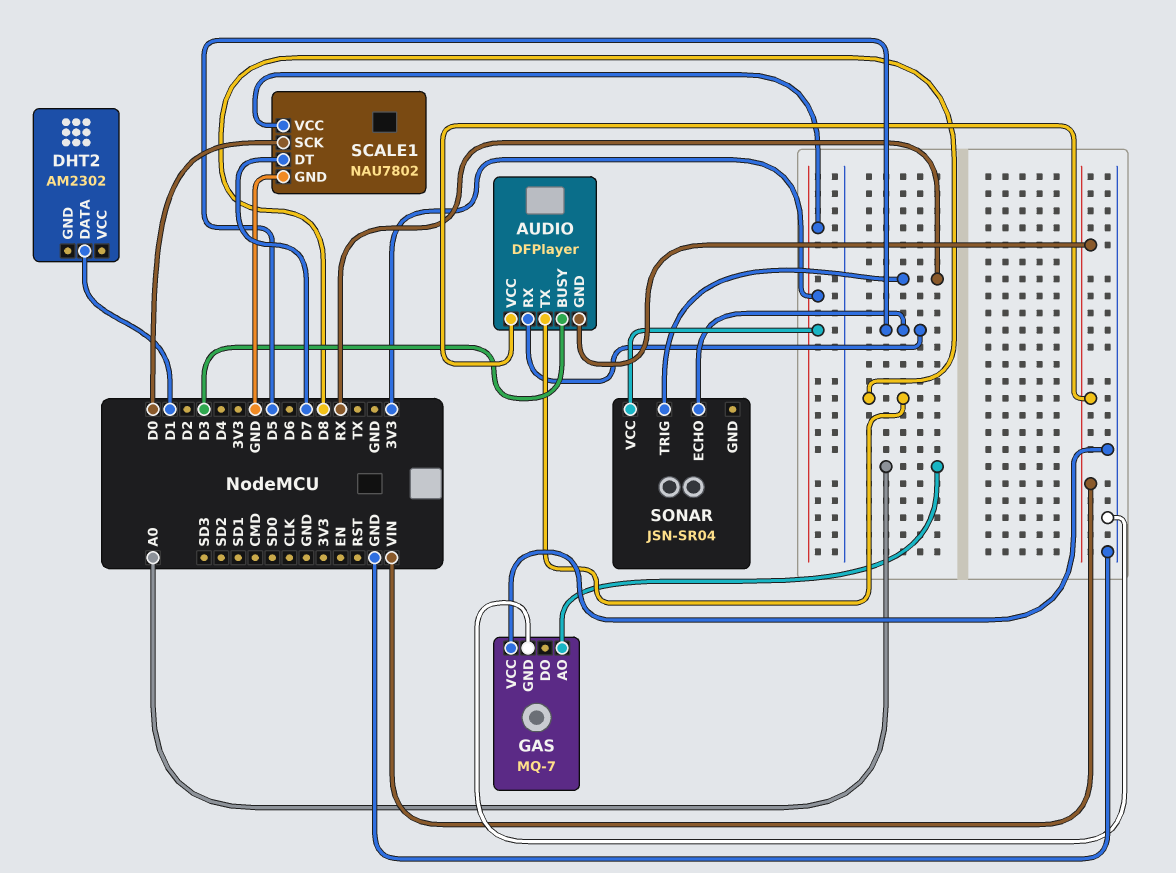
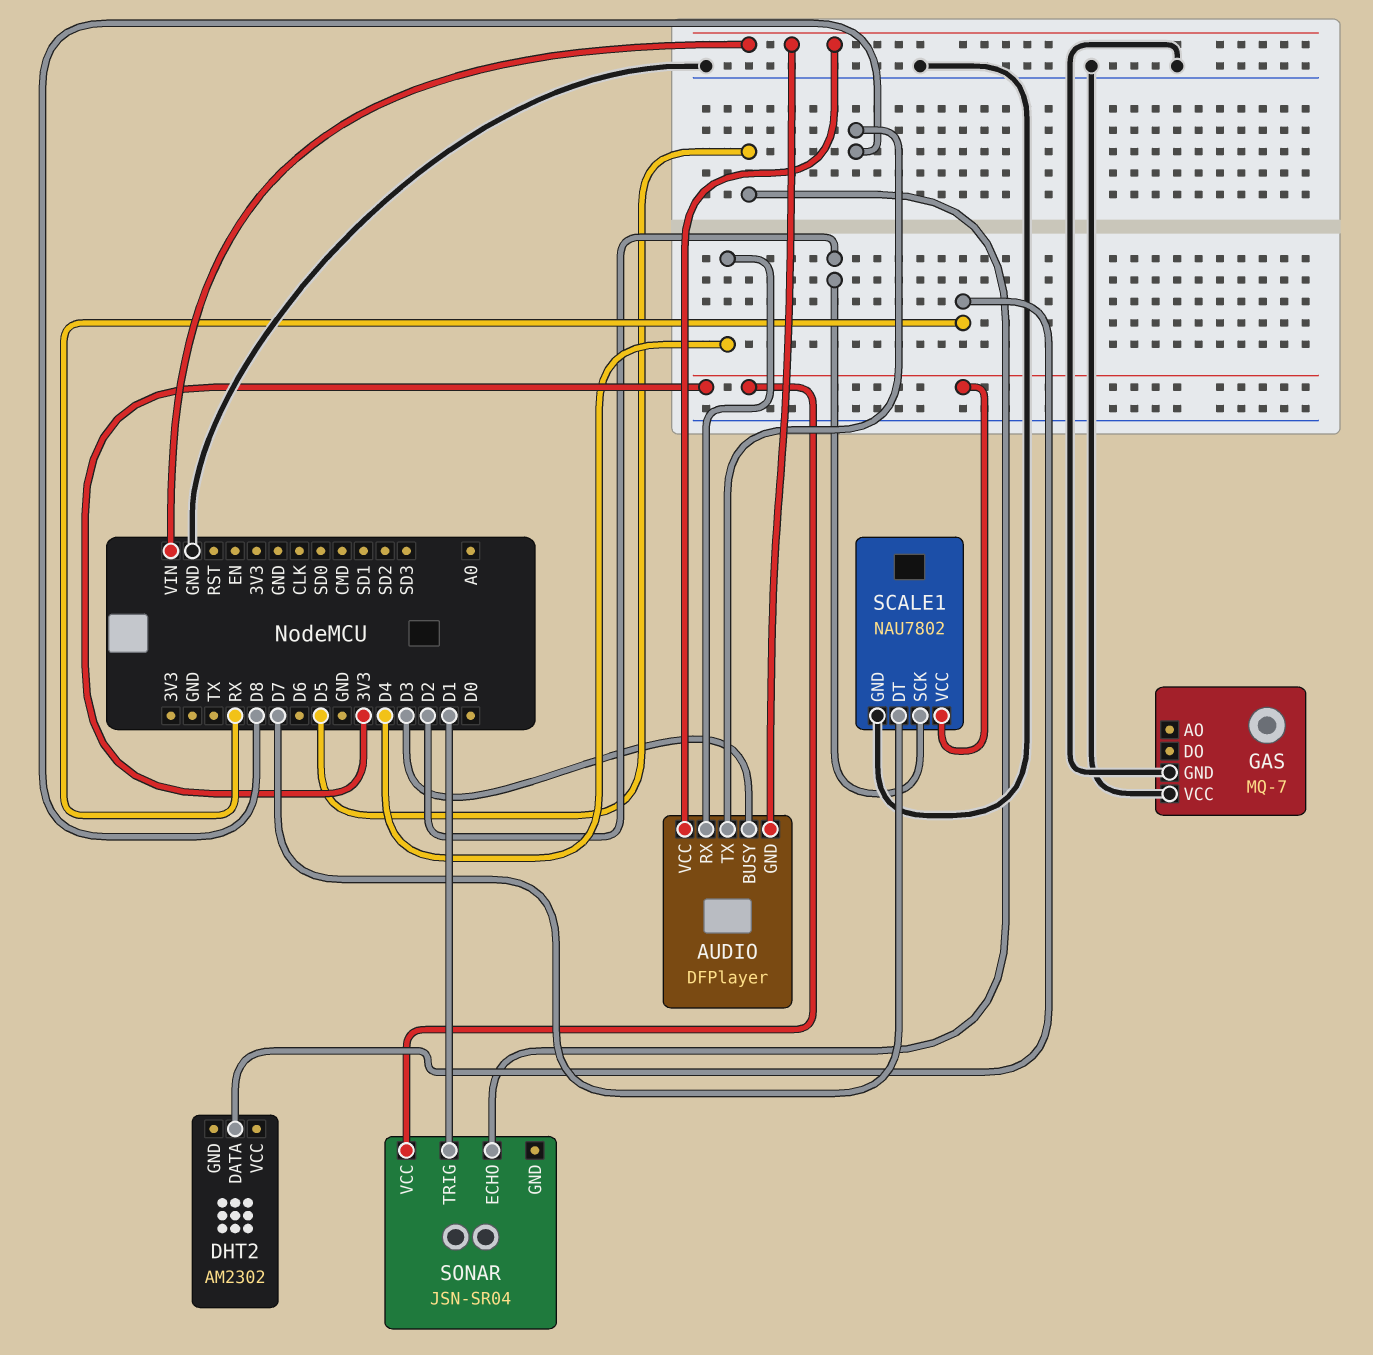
AUDIO pin RX: D5 -> D4
DHT2 pin DATA: D1 -> RX
GAS pin AO: A0 -> none
SCALE1 pin SCK: D0 -> D2
SONAR pin TRIG: RX -> D1

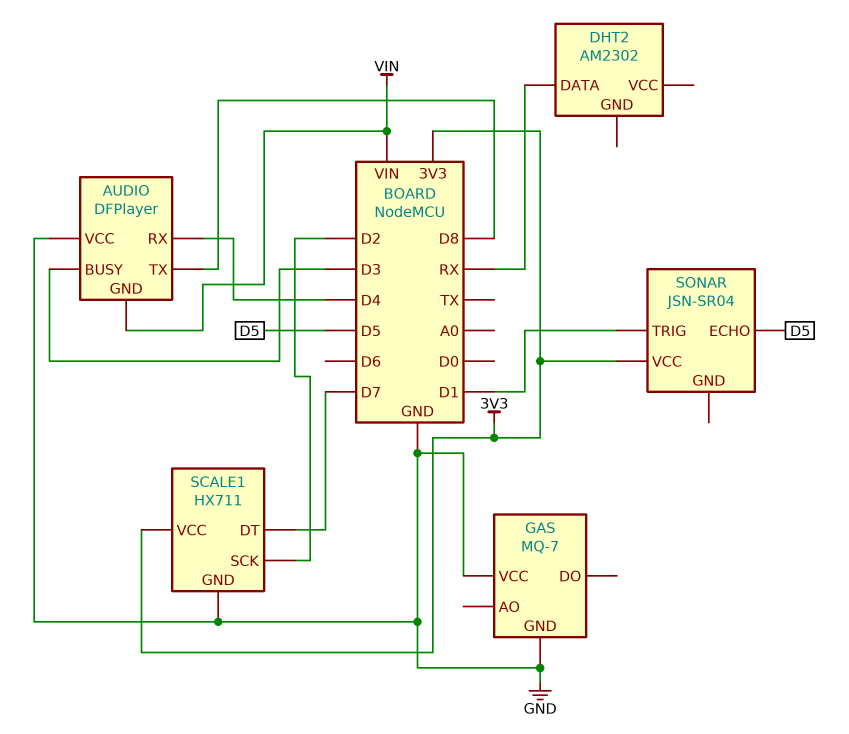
AUDIO pin VCC: VIN -> GND
SCALE1: NAU7802 -> HX711

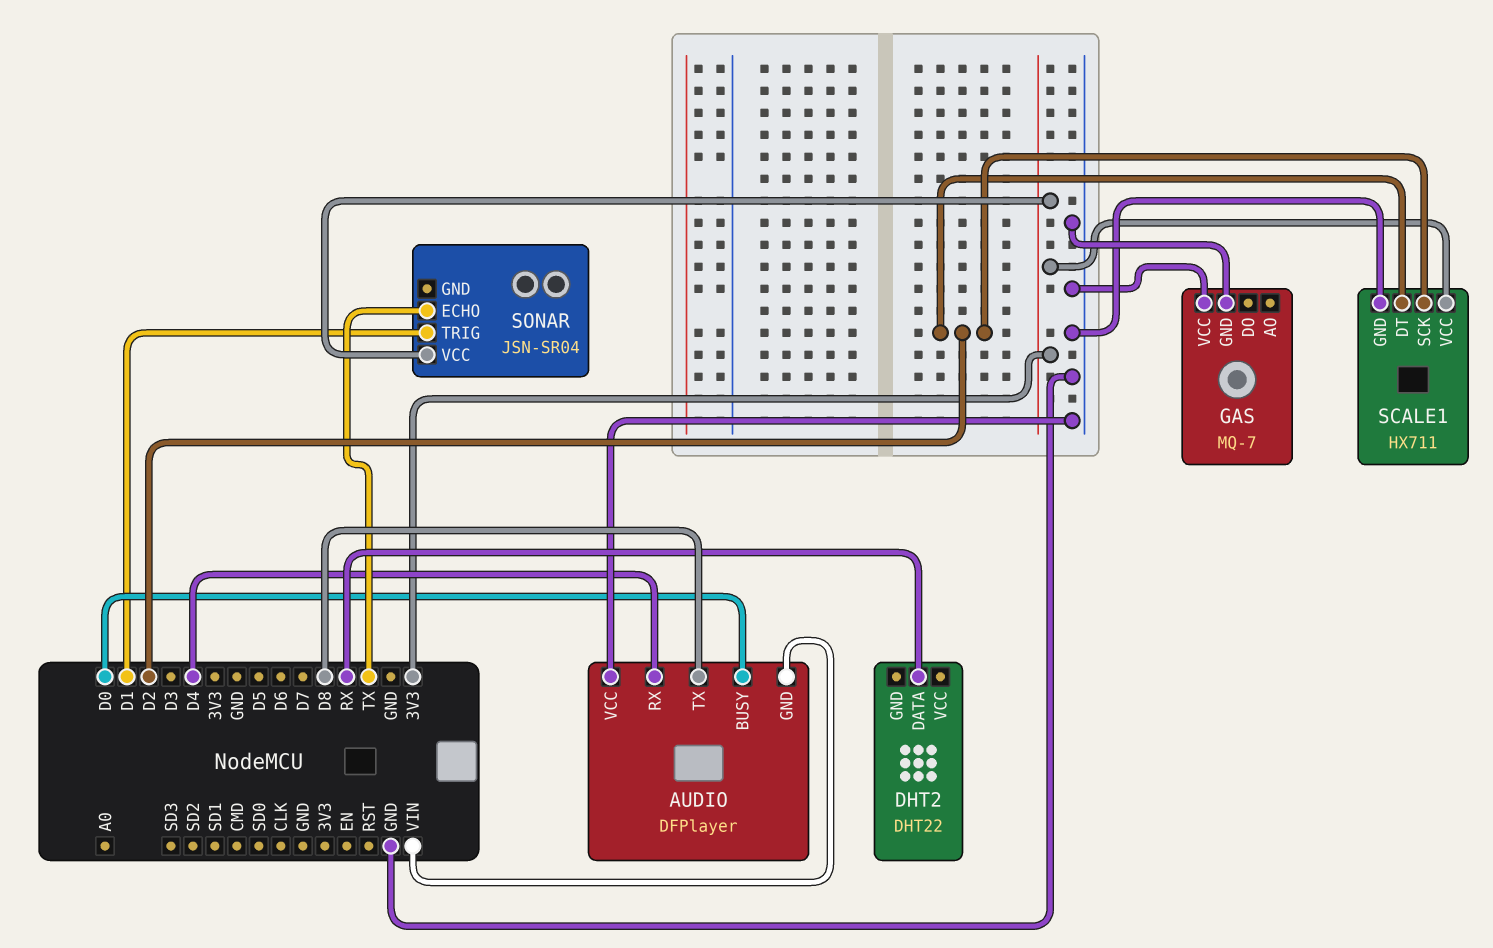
AUDIO pin BUSY: D3 -> D0
DHT2: AM2302 -> DHT22
SCALE1 pin DT: D7 -> D2
SONAR pin ECHO: D5 -> TX

